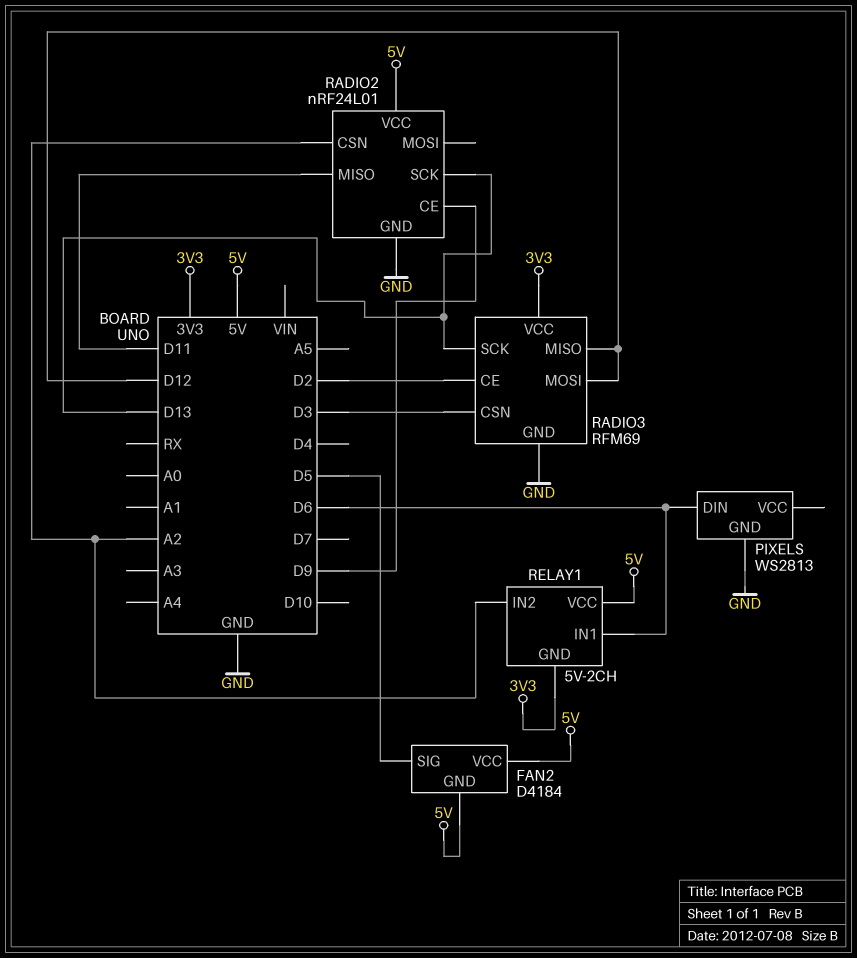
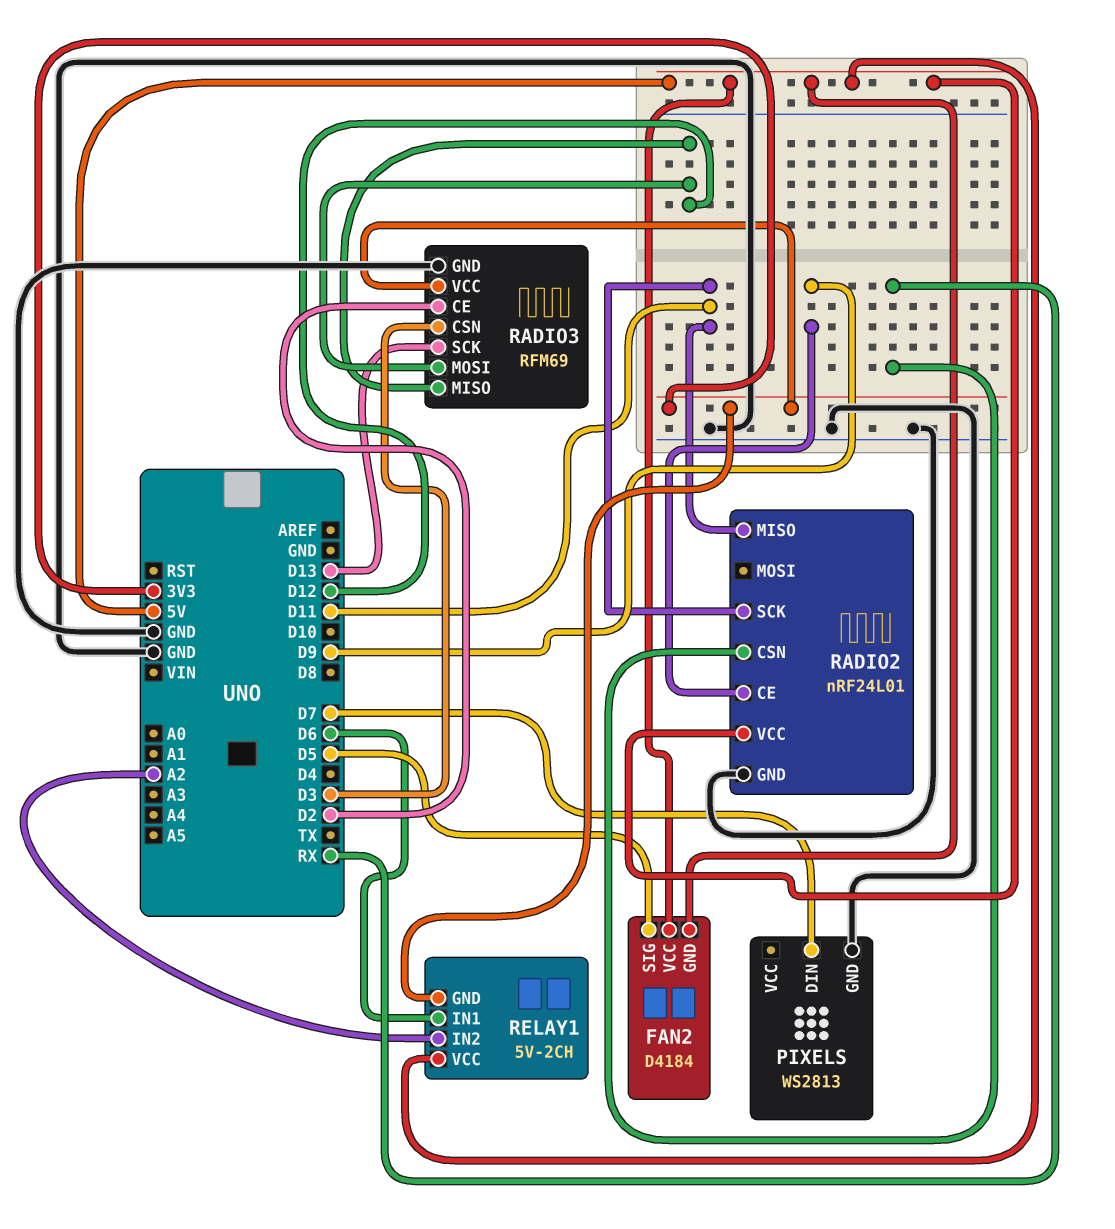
PIXELS pin DIN: D6 -> D7
RADIO2 pin CSN: A2 -> RX
RADIO2 pin SCK: D13 -> D11

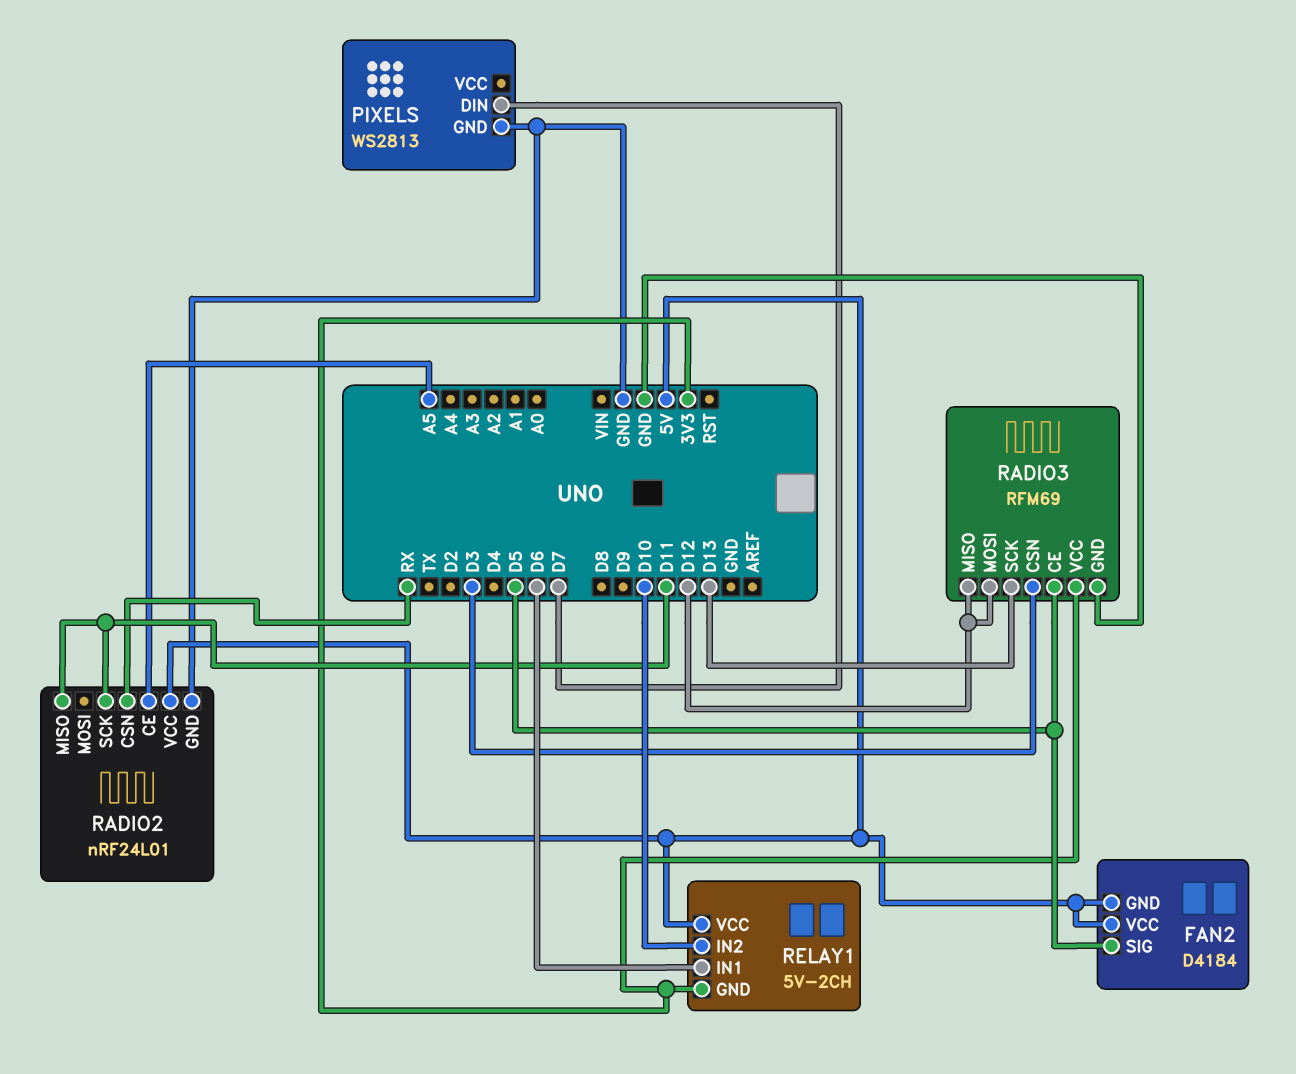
RADIO2 pin CE: D9 -> A5
RADIO3 pin CE: D2 -> D5
RELAY1 pin IN2: A2 -> D10

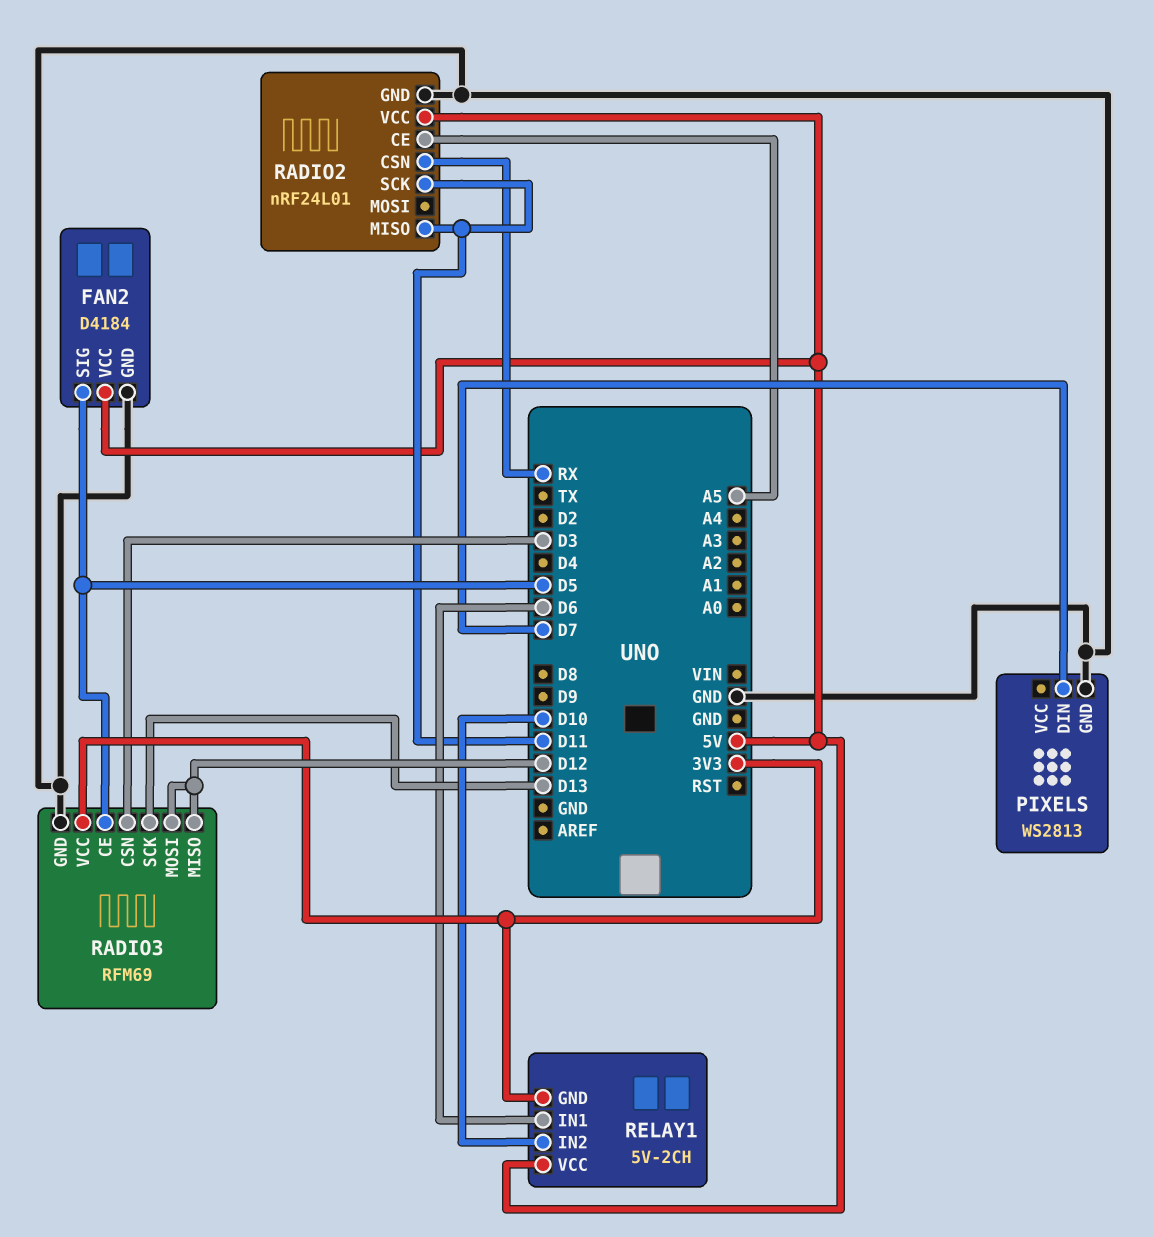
FAN2 pin GND: 5V -> GND

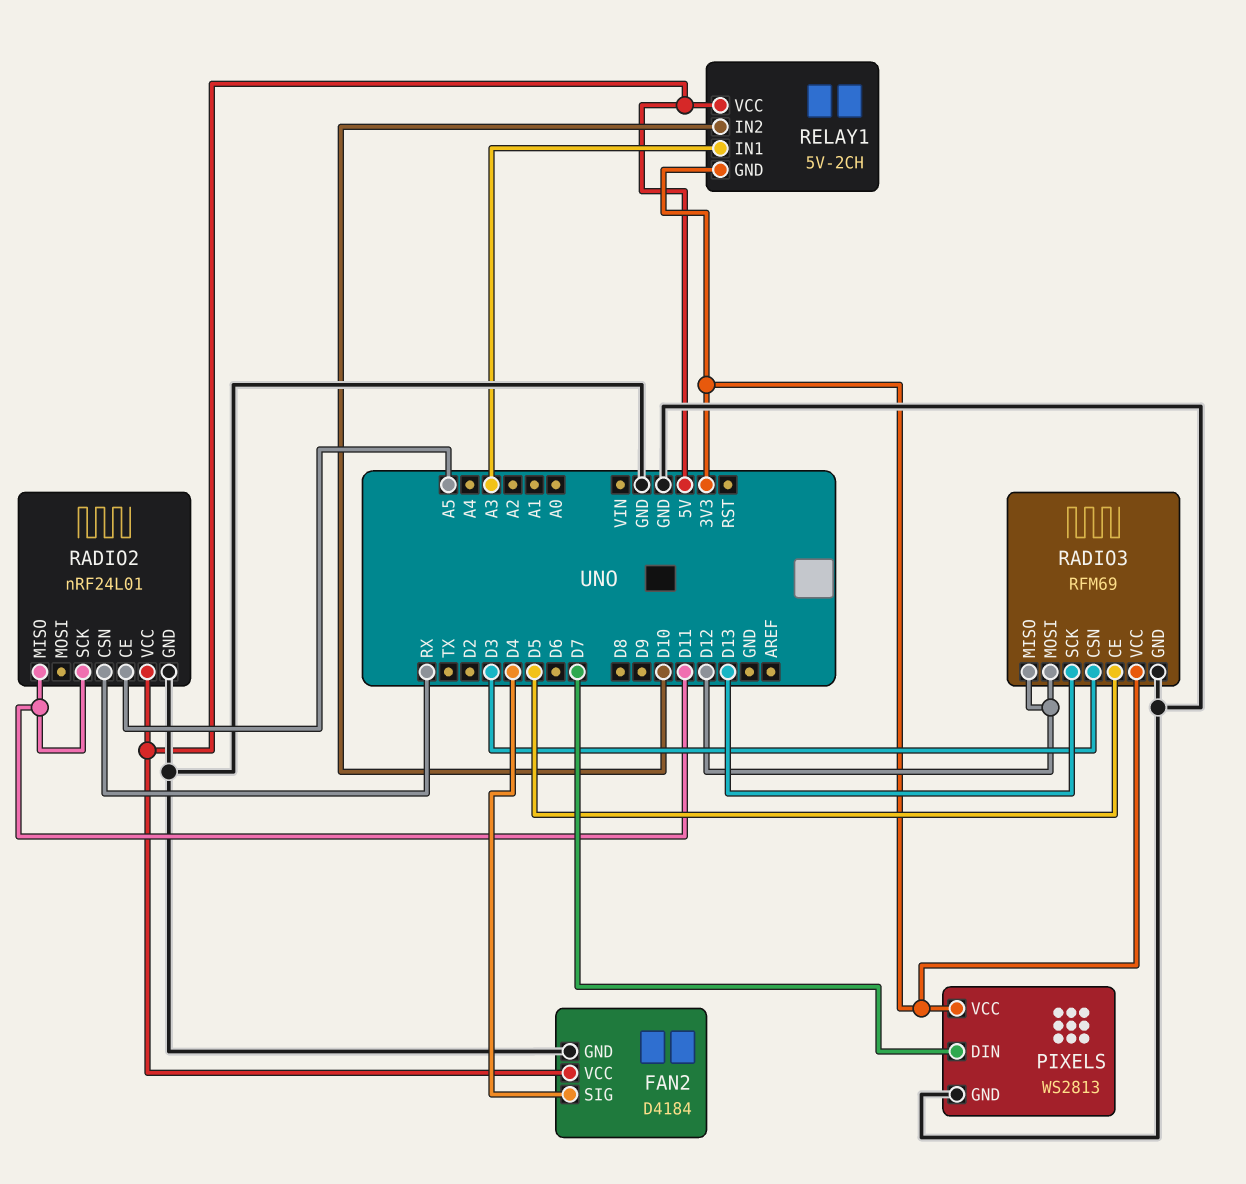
FAN2 pin SIG: D5 -> D4
PIXELS pin VCC: none -> 3V3
RELAY1 pin IN1: D6 -> A3

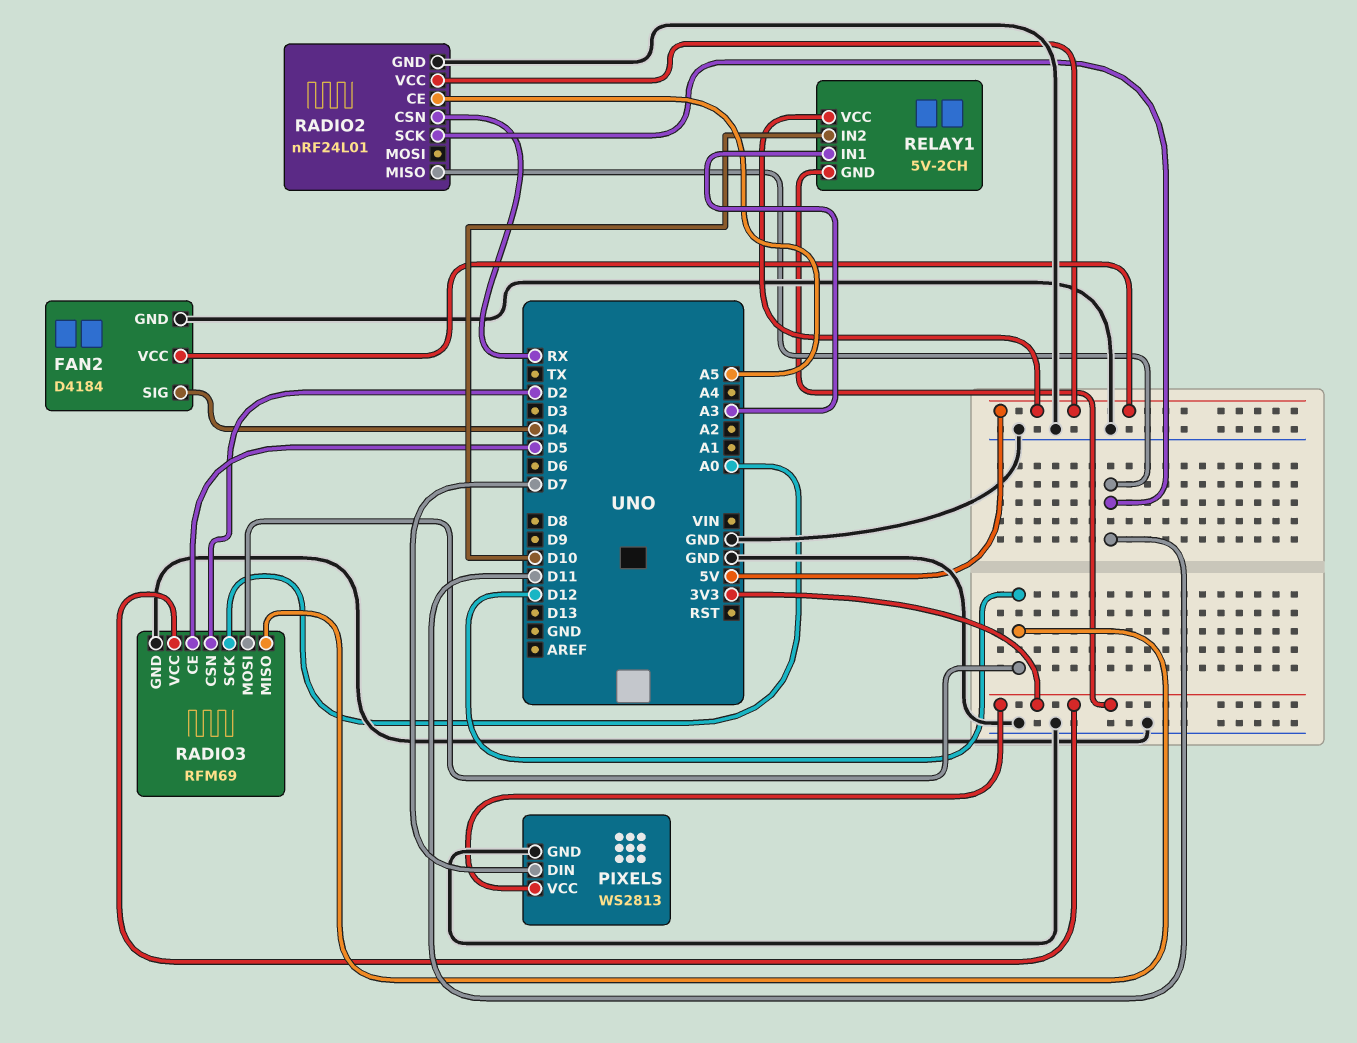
RADIO3 pin CSN: D3 -> D2
RADIO3 pin SCK: D13 -> A0

